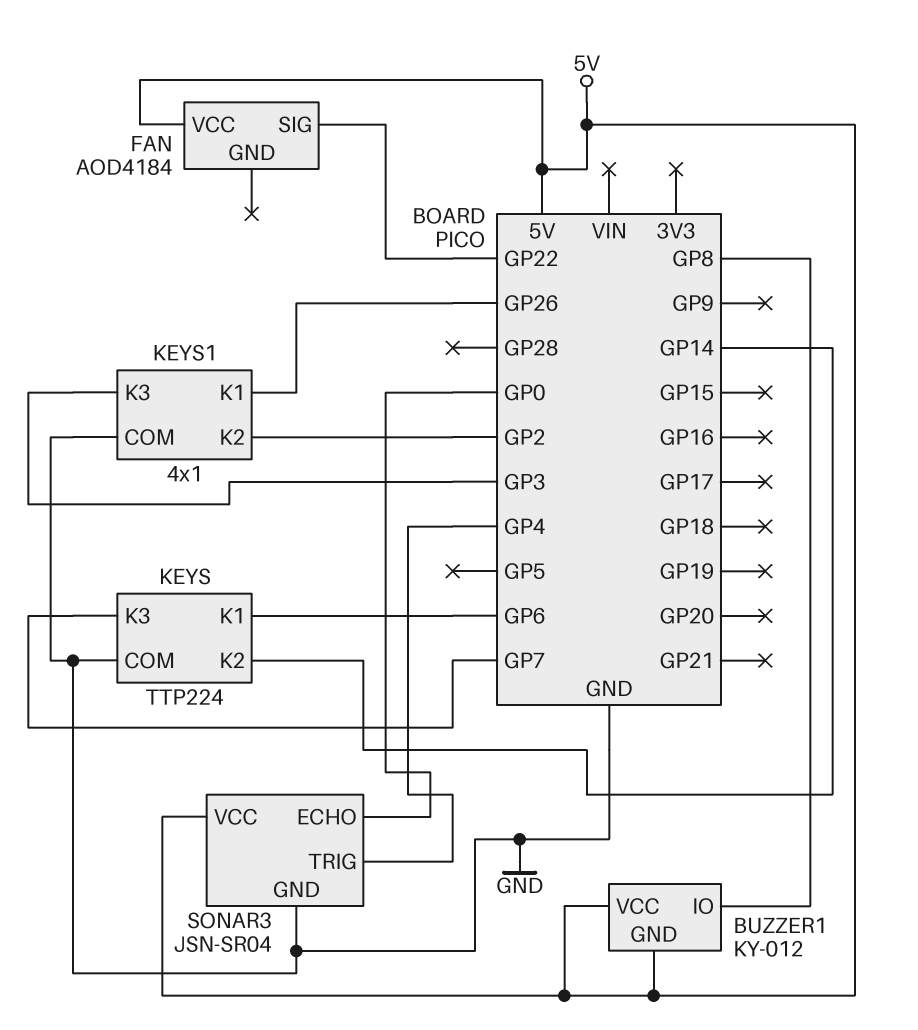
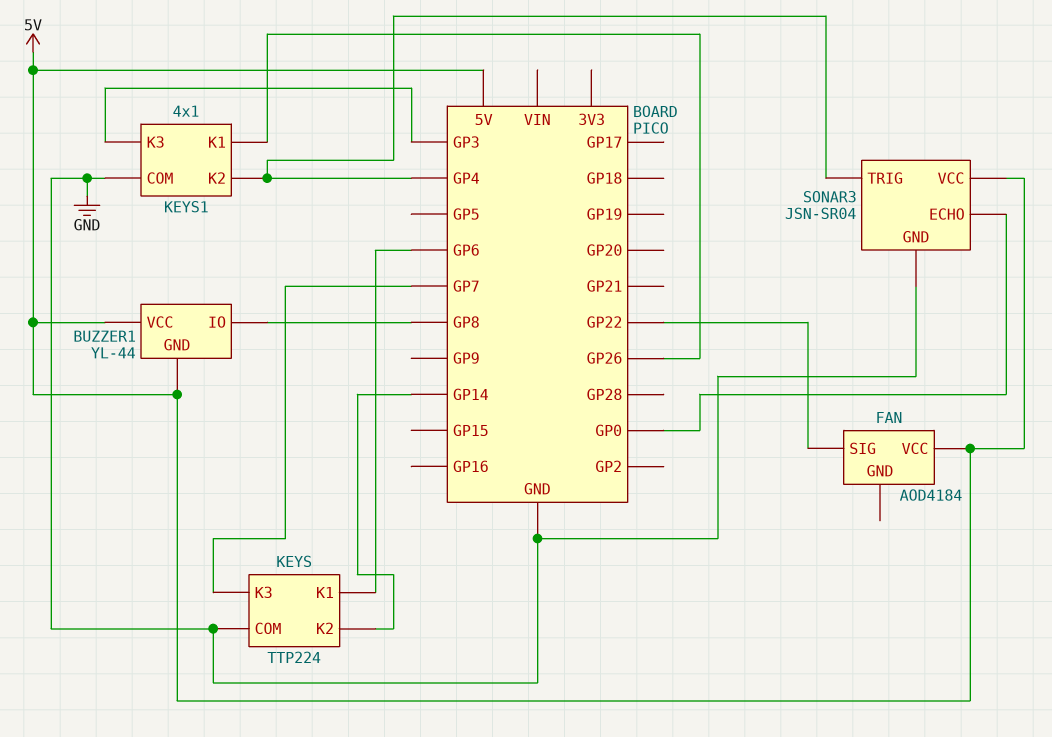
BUZZER1: KY-012 -> YL-44
KEYS1 pin K2: GP2 -> GP4

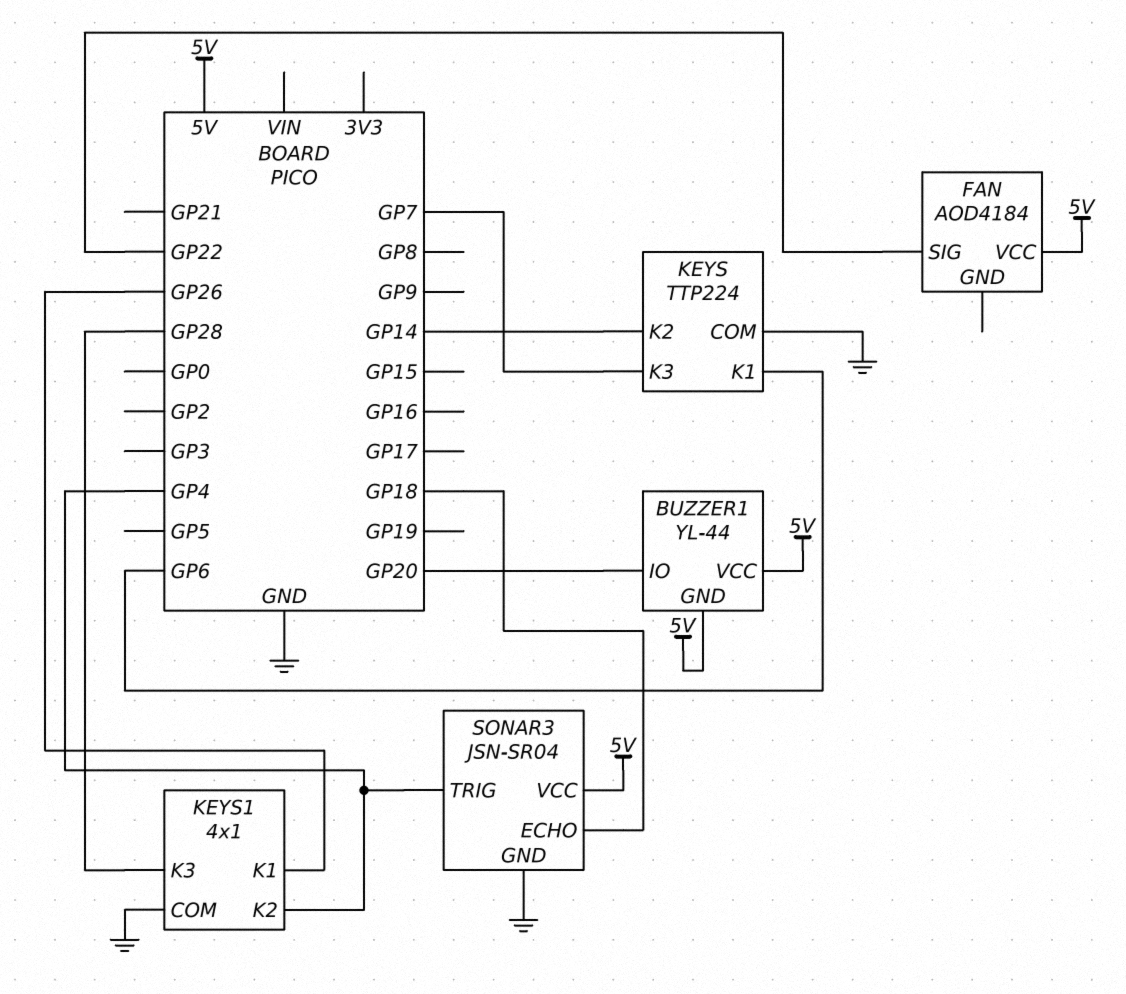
BUZZER1 pin IO: GP8 -> GP20
KEYS1 pin K3: GP3 -> GP28
SONAR3 pin ECHO: GP0 -> GP18

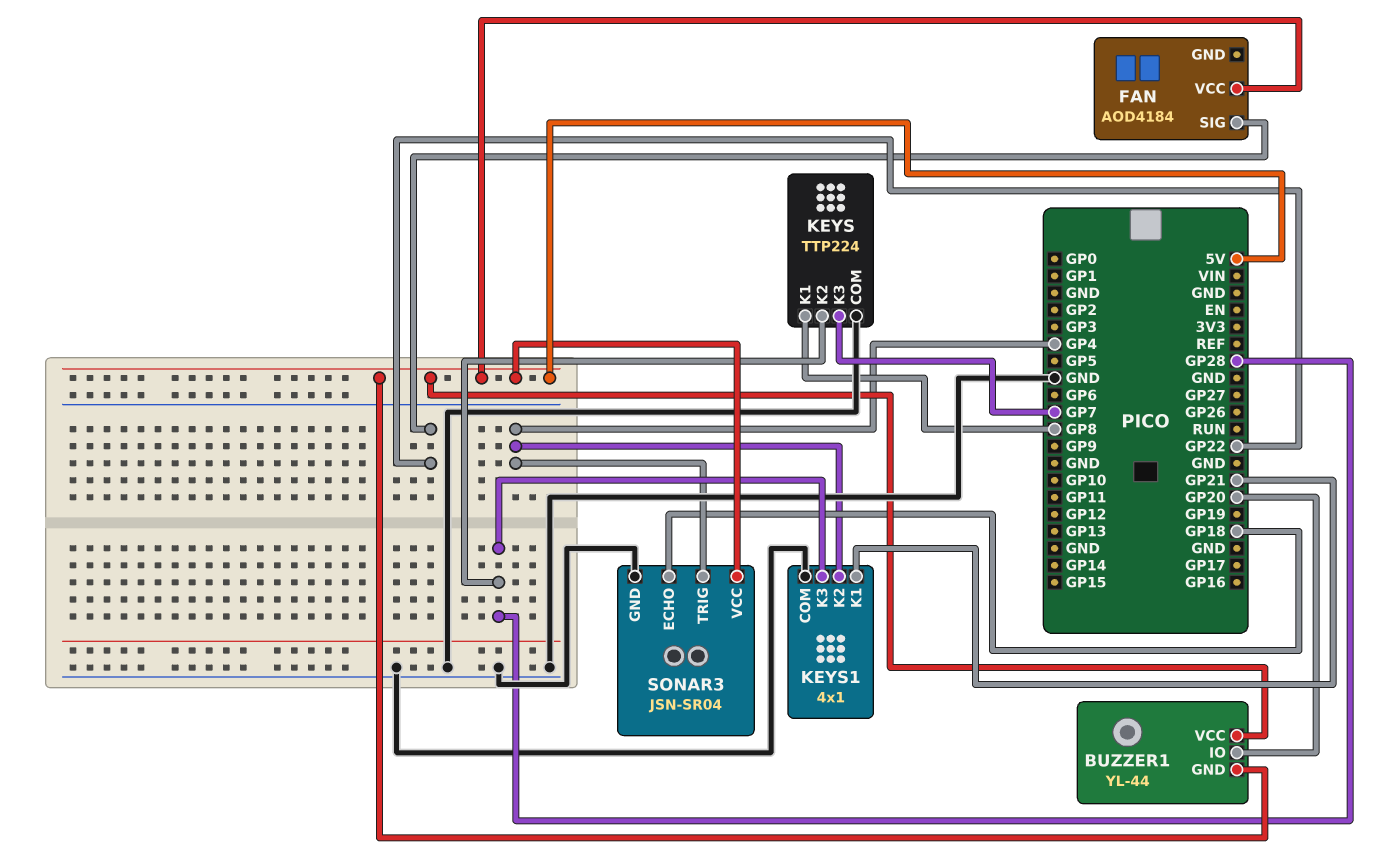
KEYS pin K1: GP6 -> GP8
KEYS pin K2: GP14 -> GP28
KEYS1 pin K1: GP26 -> GP21

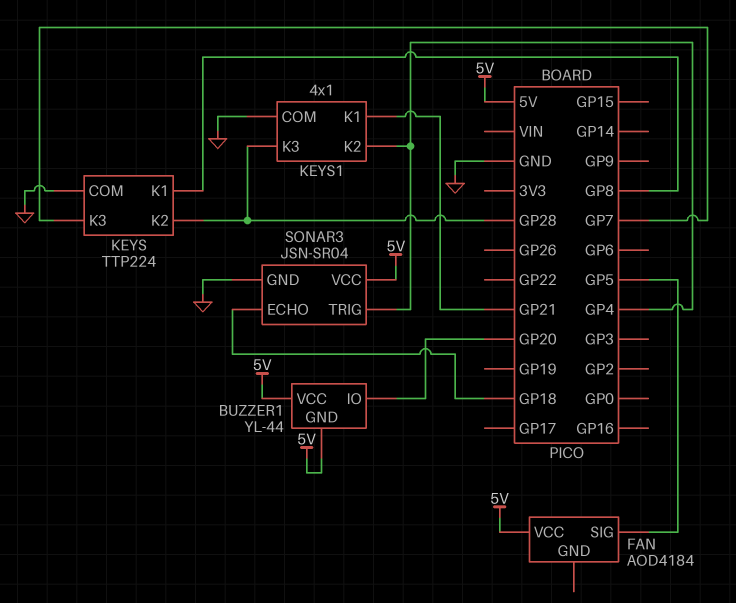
FAN pin SIG: GP22 -> GP5

